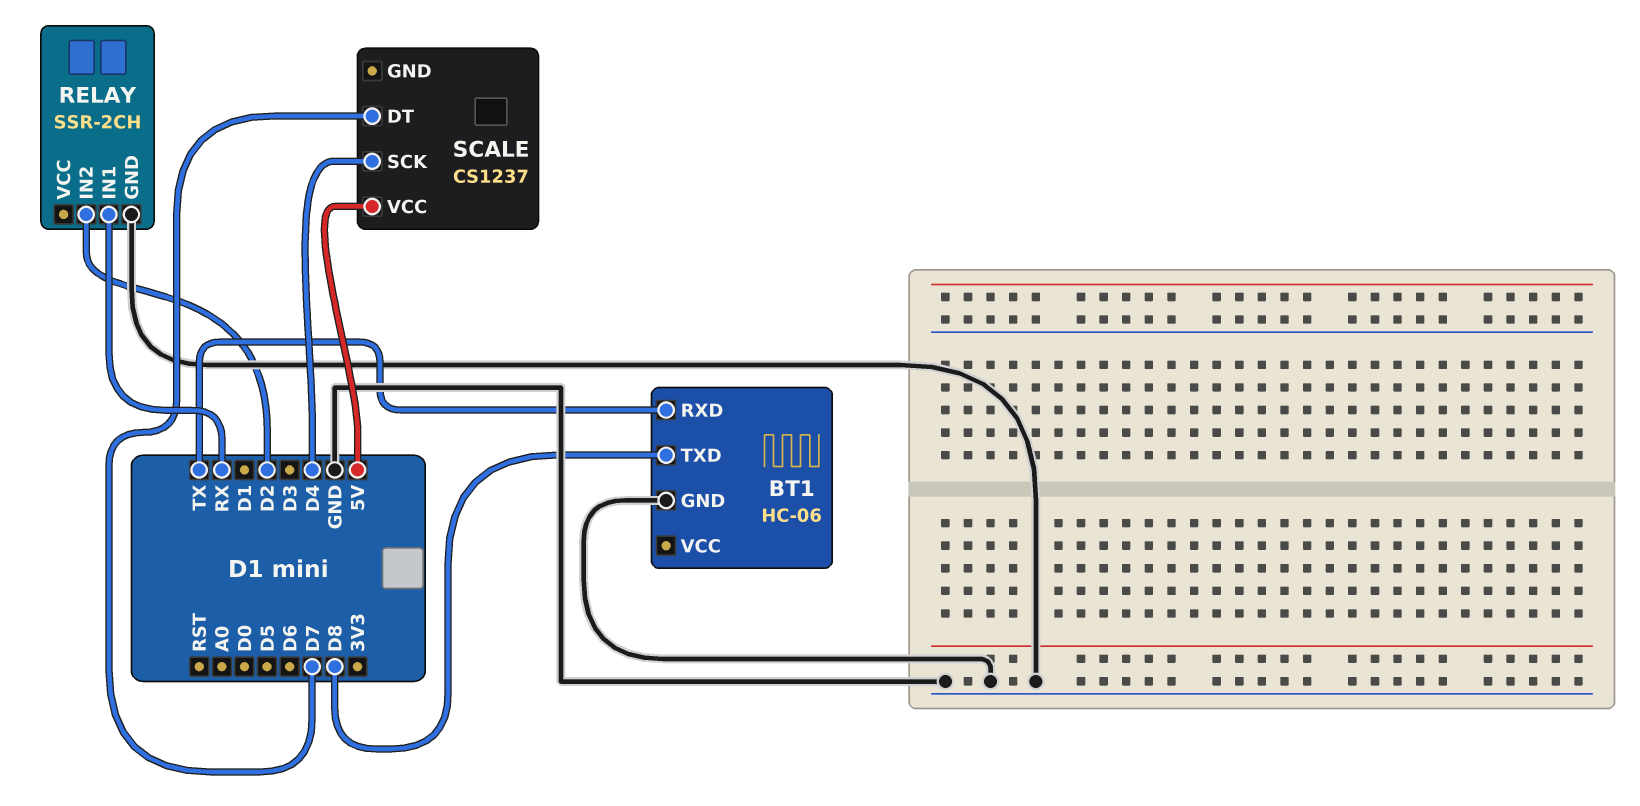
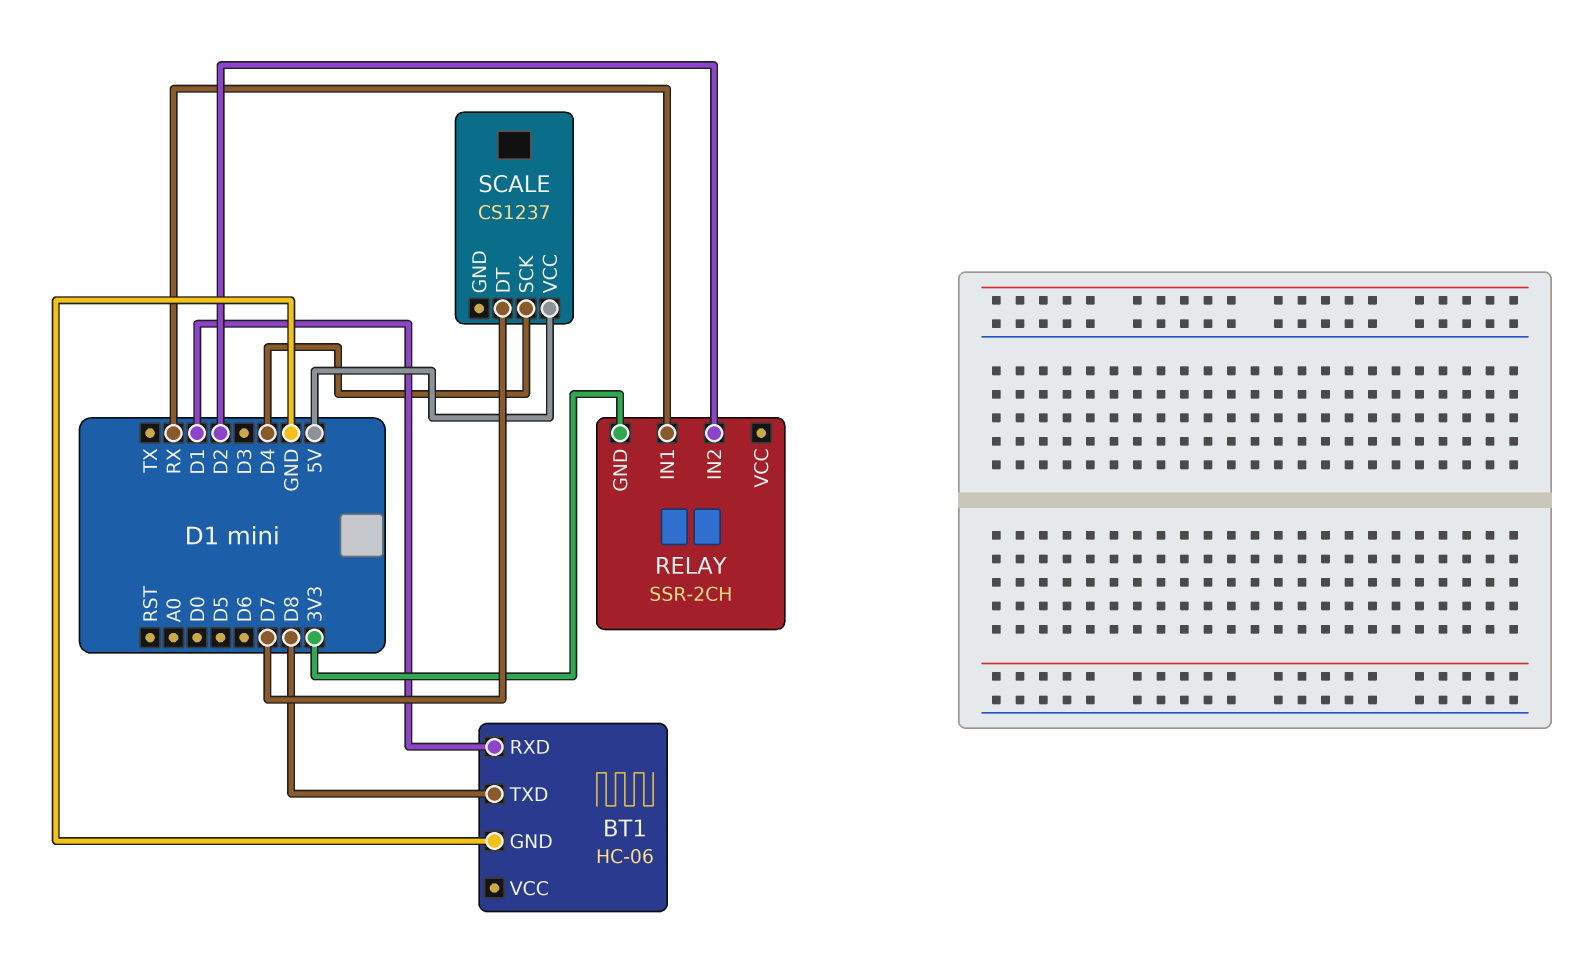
BT1 pin RXD: TX -> D1
RELAY pin GND: GND -> 3V3

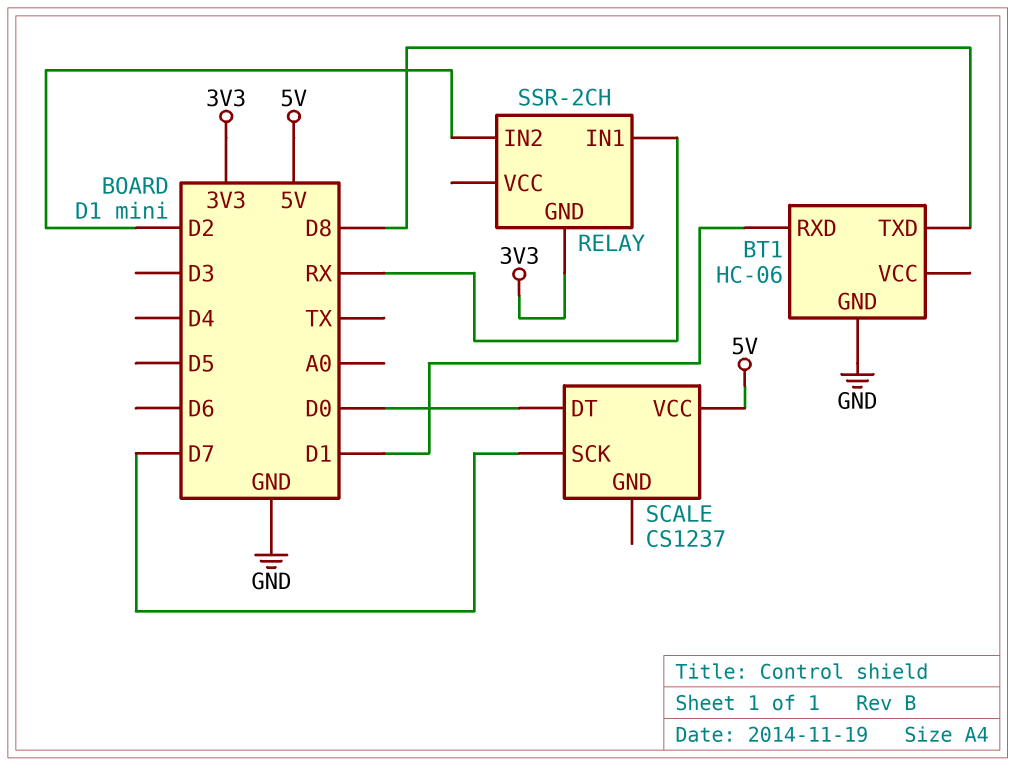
SCALE pin DT: D7 -> D0
SCALE pin SCK: D4 -> D7

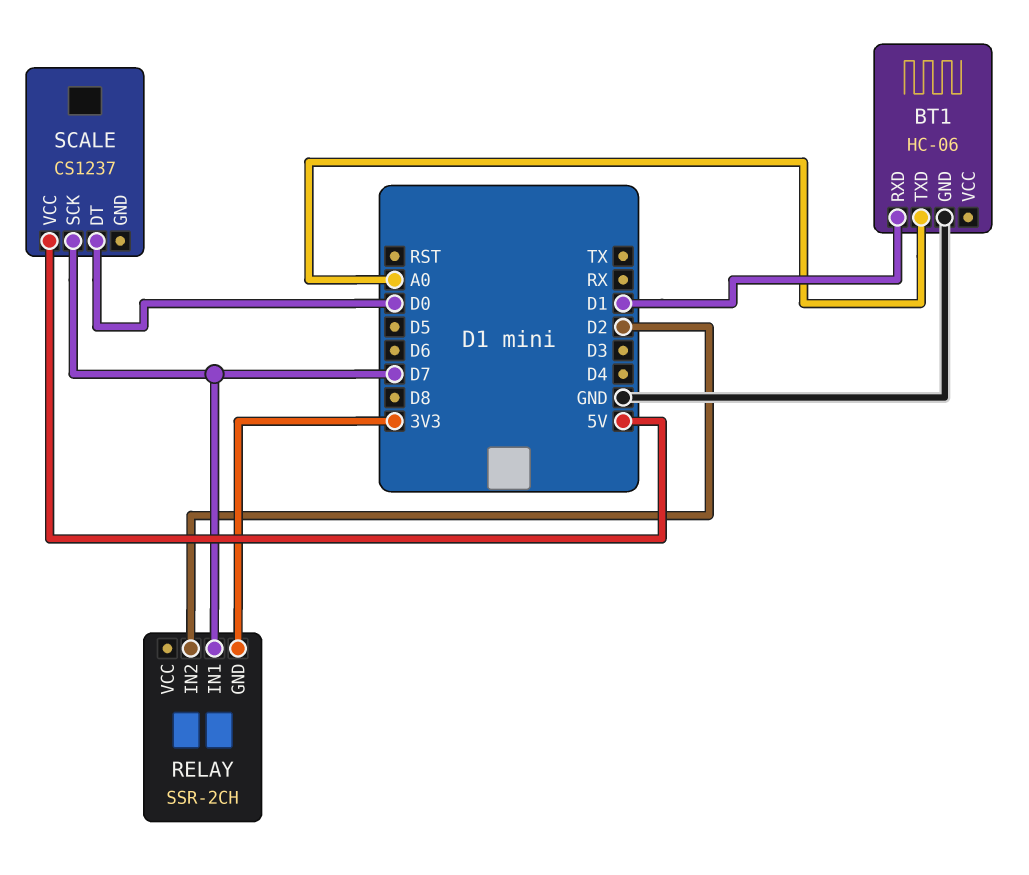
BT1 pin TXD: D8 -> A0
RELAY pin IN1: RX -> D7

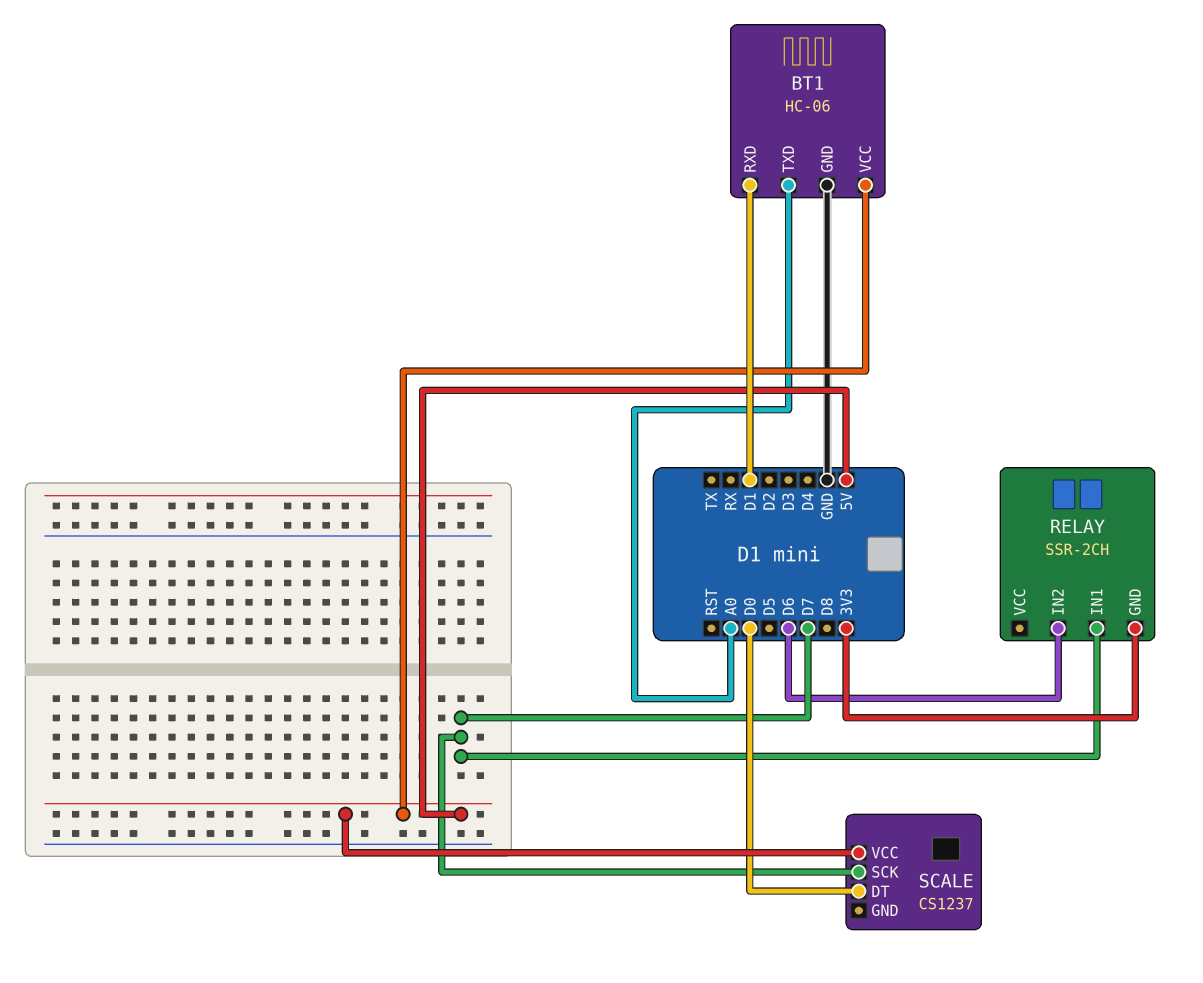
BT1 pin VCC: none -> 5V
RELAY pin IN2: D2 -> D6

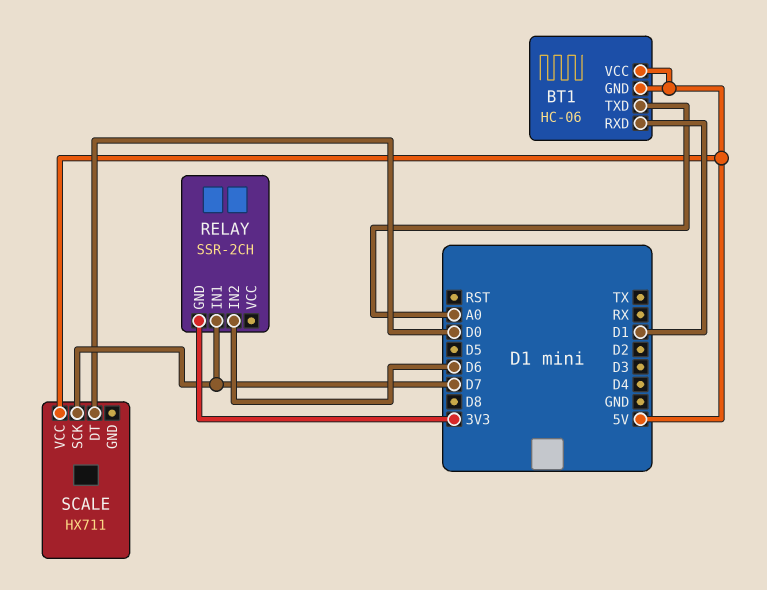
BT1 pin GND: GND -> 5V
SCALE: CS1237 -> HX711

